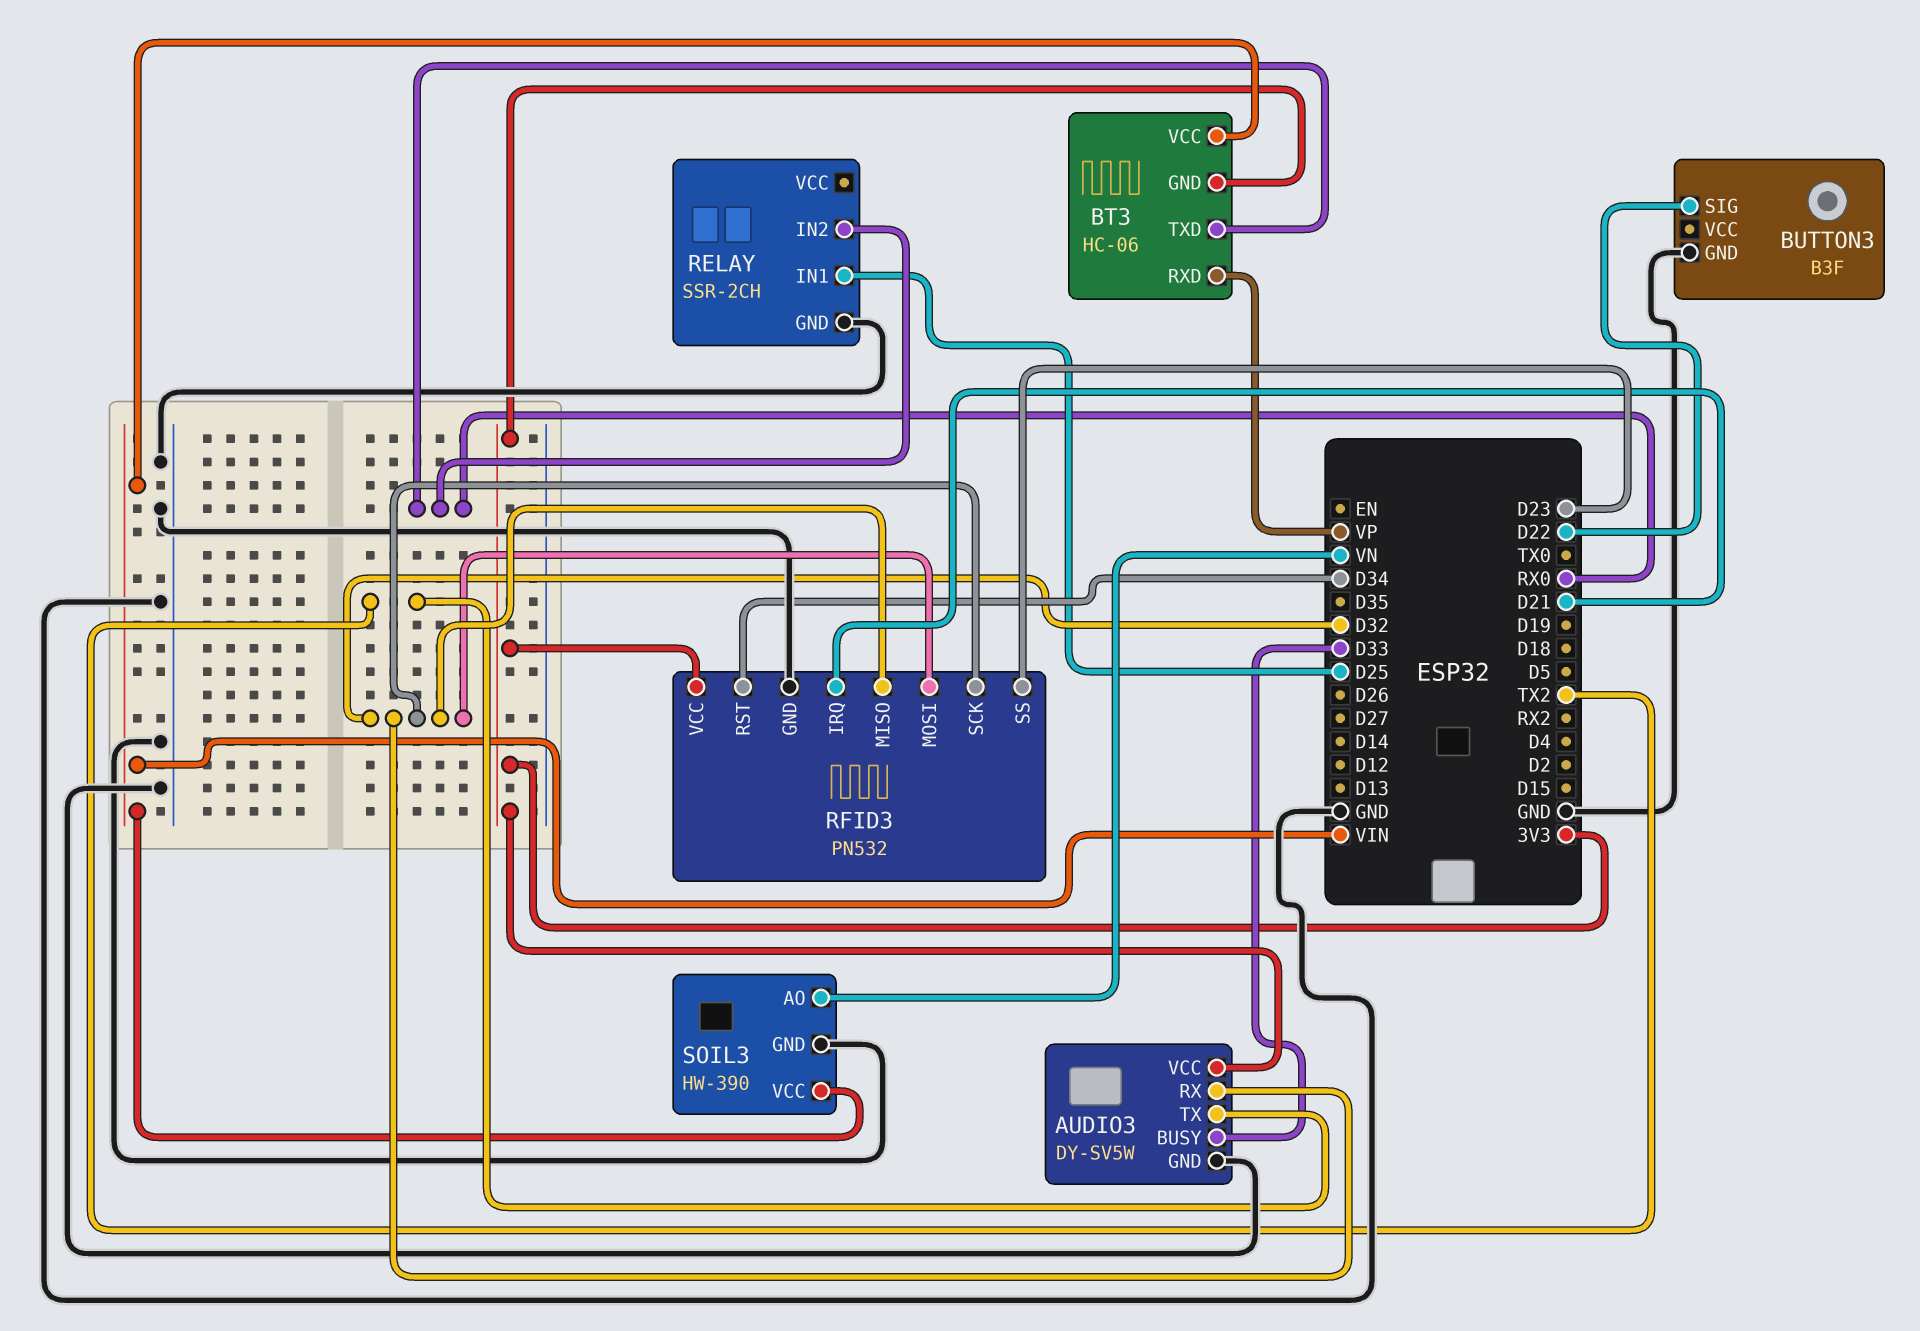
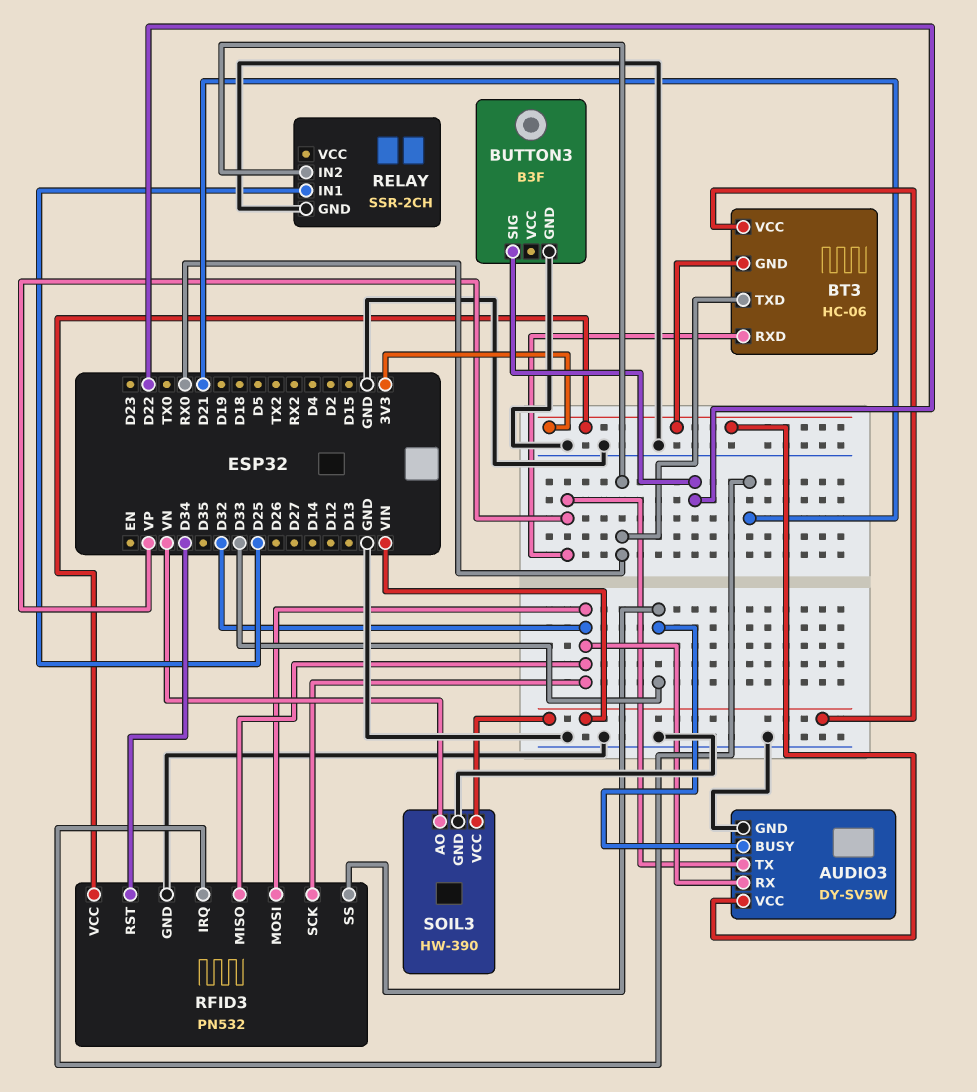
AUDIO3 pin TX: TX2 -> VP
RFID3 pin SS: D23 -> D33

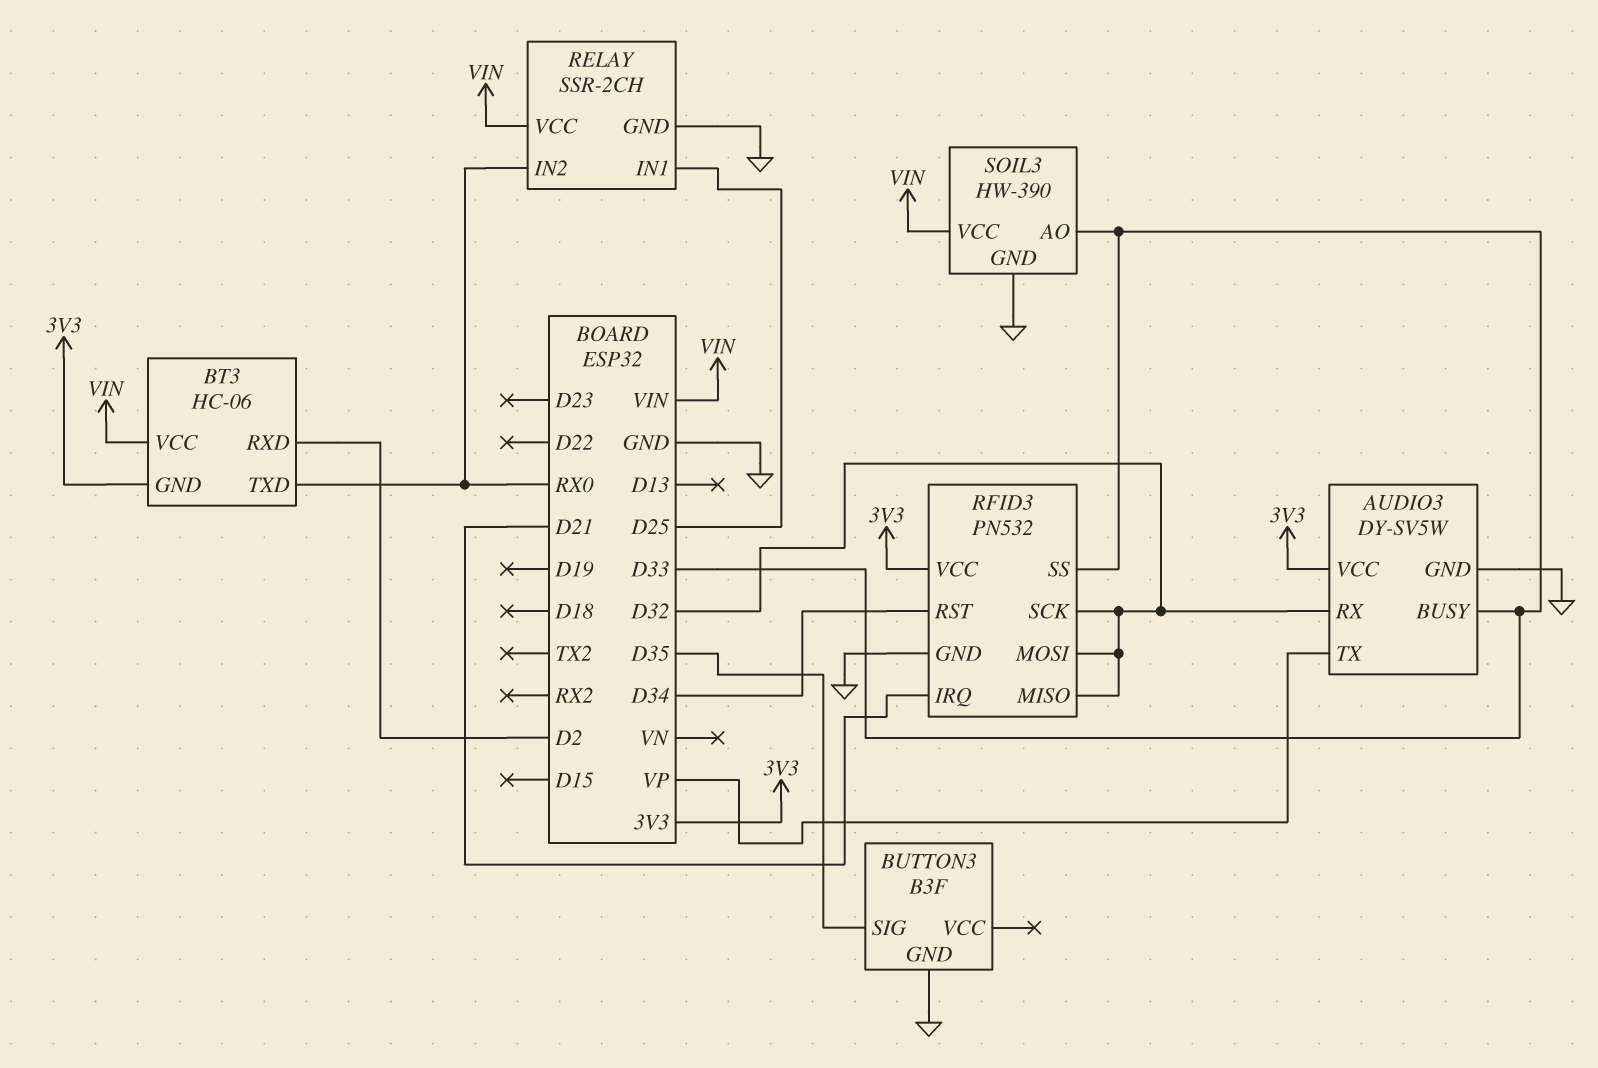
BT3 pin RXD: VP -> D2
BUTTON3 pin SIG: D22 -> D35
RELAY pin VCC: none -> VIN
SOIL3 pin AO: VN -> D33

